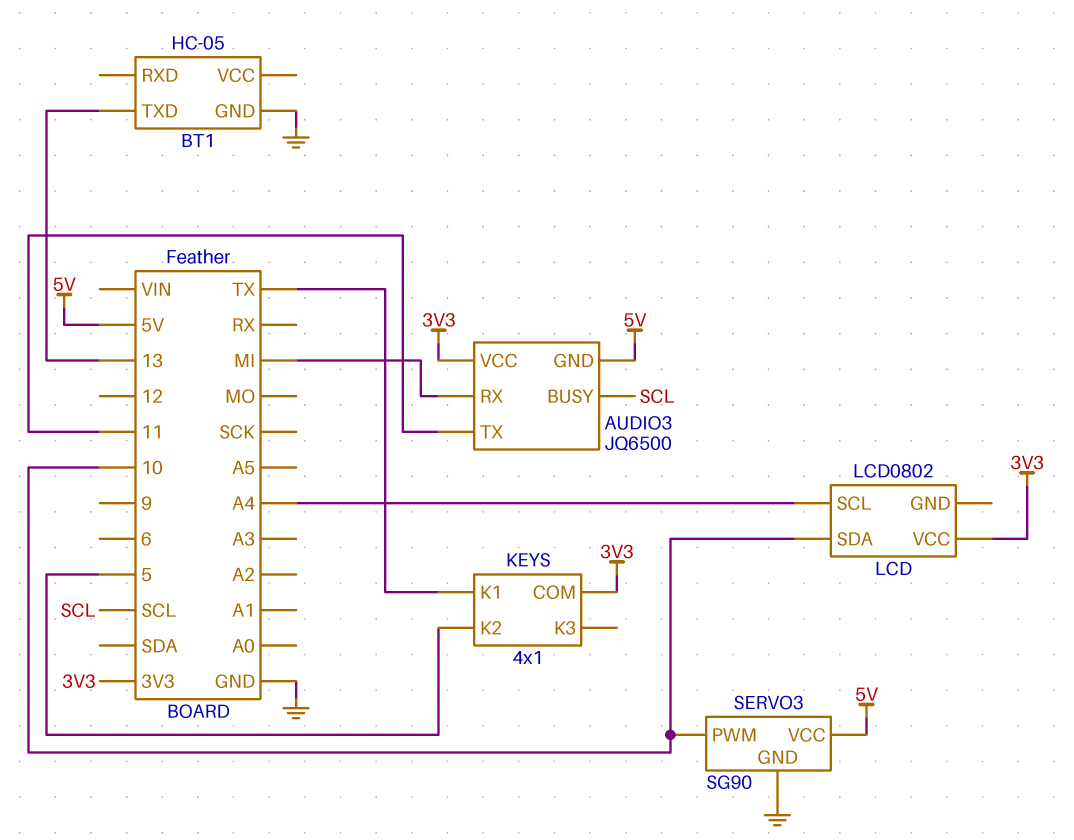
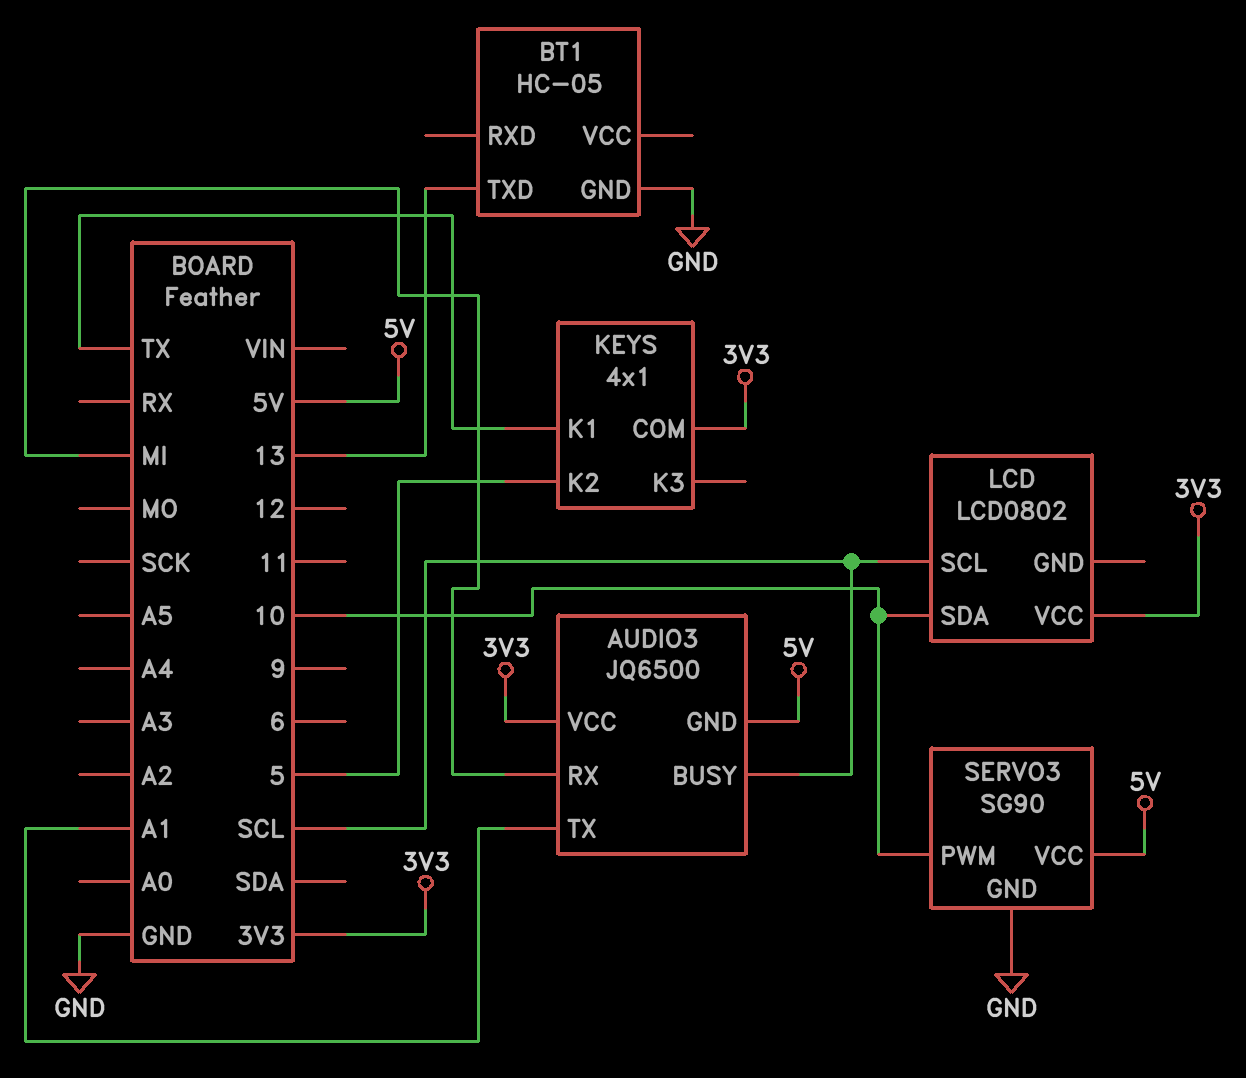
AUDIO3 pin TX: 11 -> A1
LCD pin SCL: A4 -> SCL

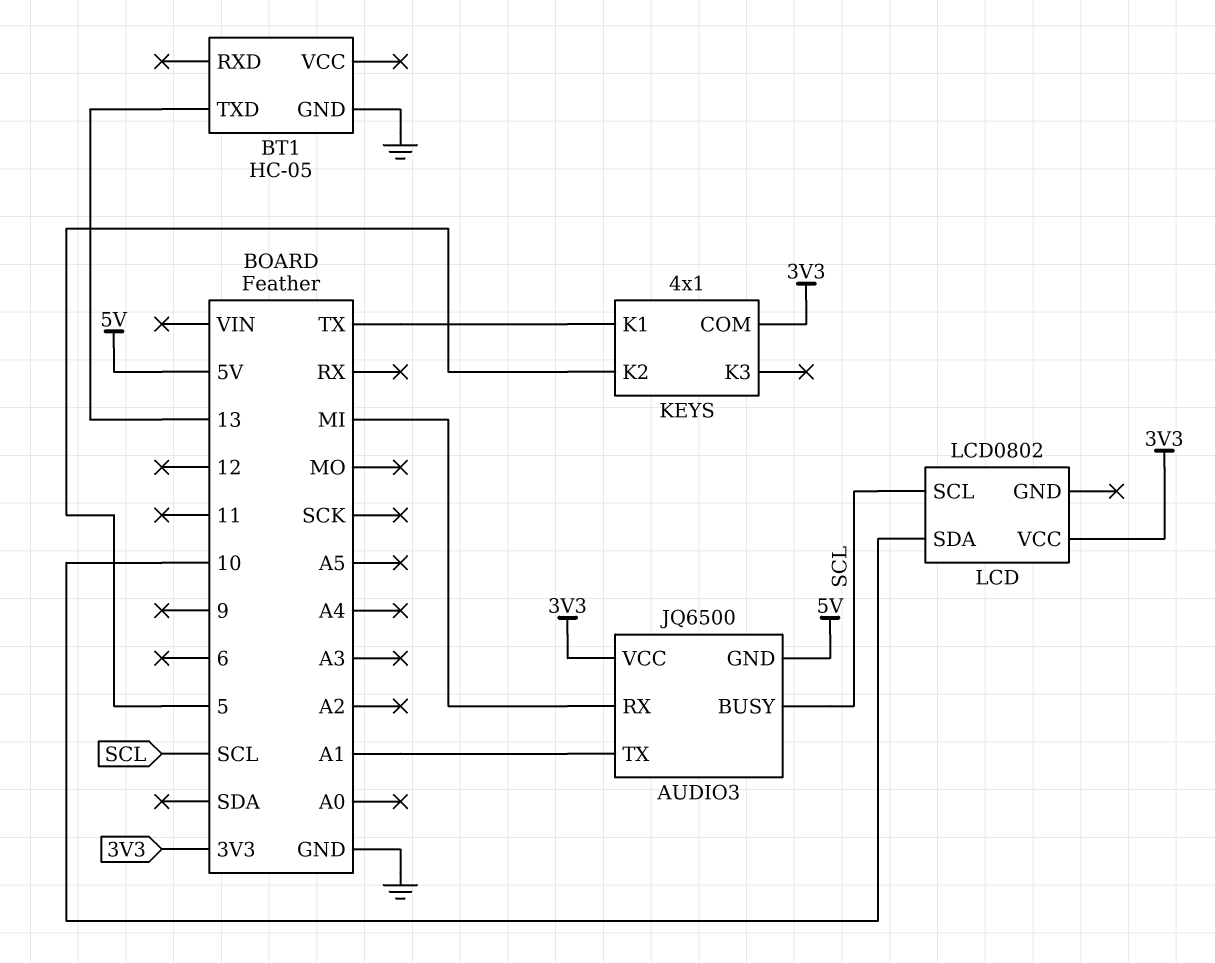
SERVO3: SG90 -> none
SERVO3 pin GND: GND -> none
SERVO3 pin PWM: 10 -> none
SERVO3 pin VCC: 5V -> none

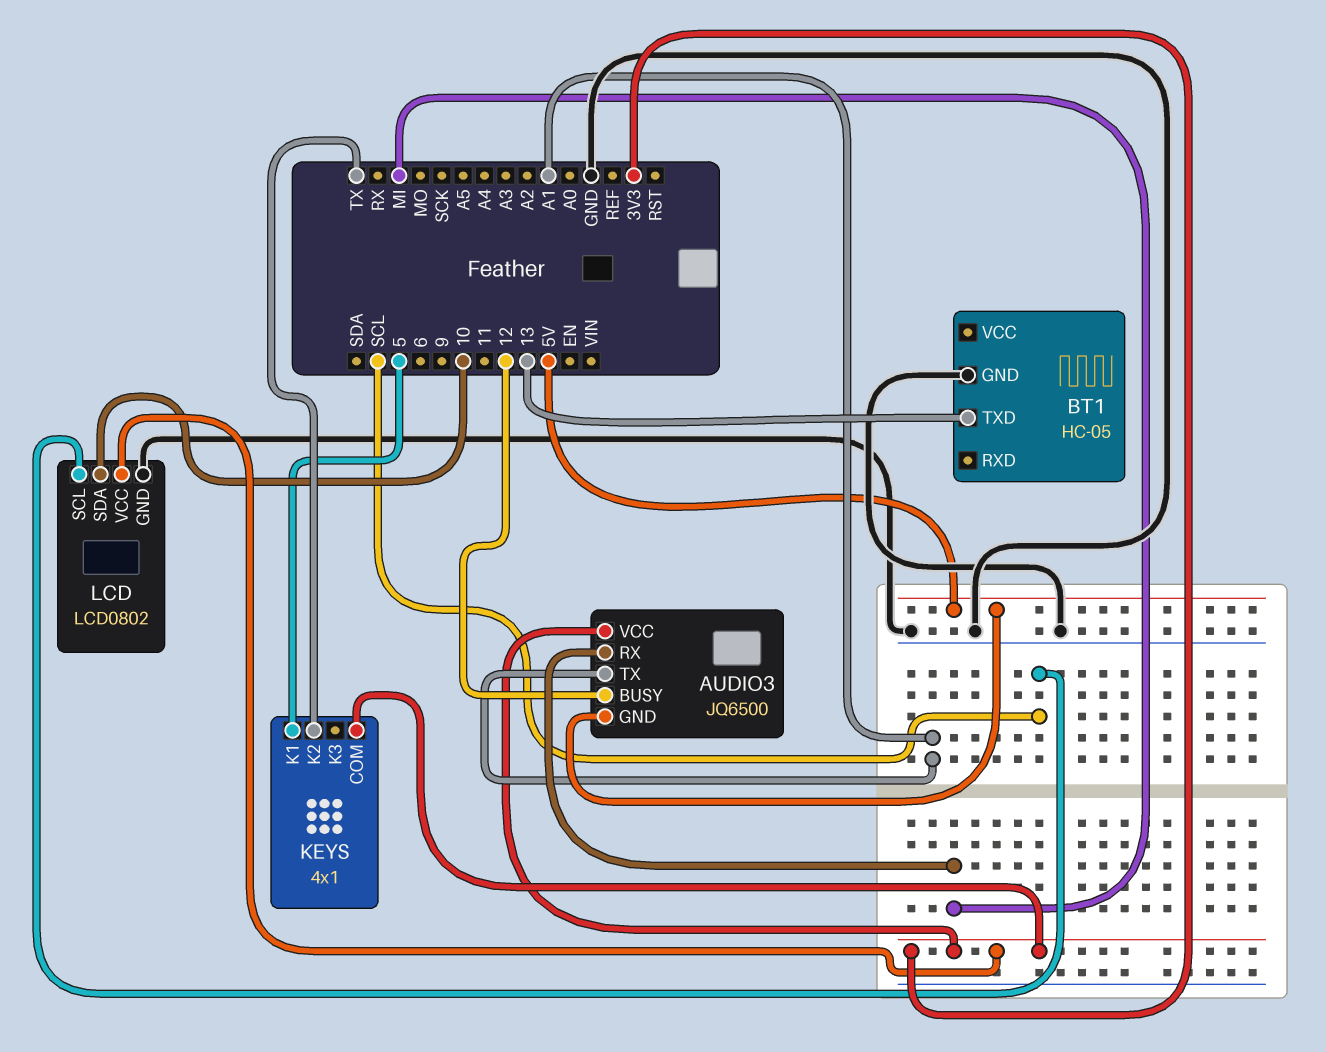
AUDIO3 pin BUSY: SCL -> 12
KEYS pin K1: TX -> 5
KEYS pin K2: 5 -> TX
LCD pin GND: none -> GND

